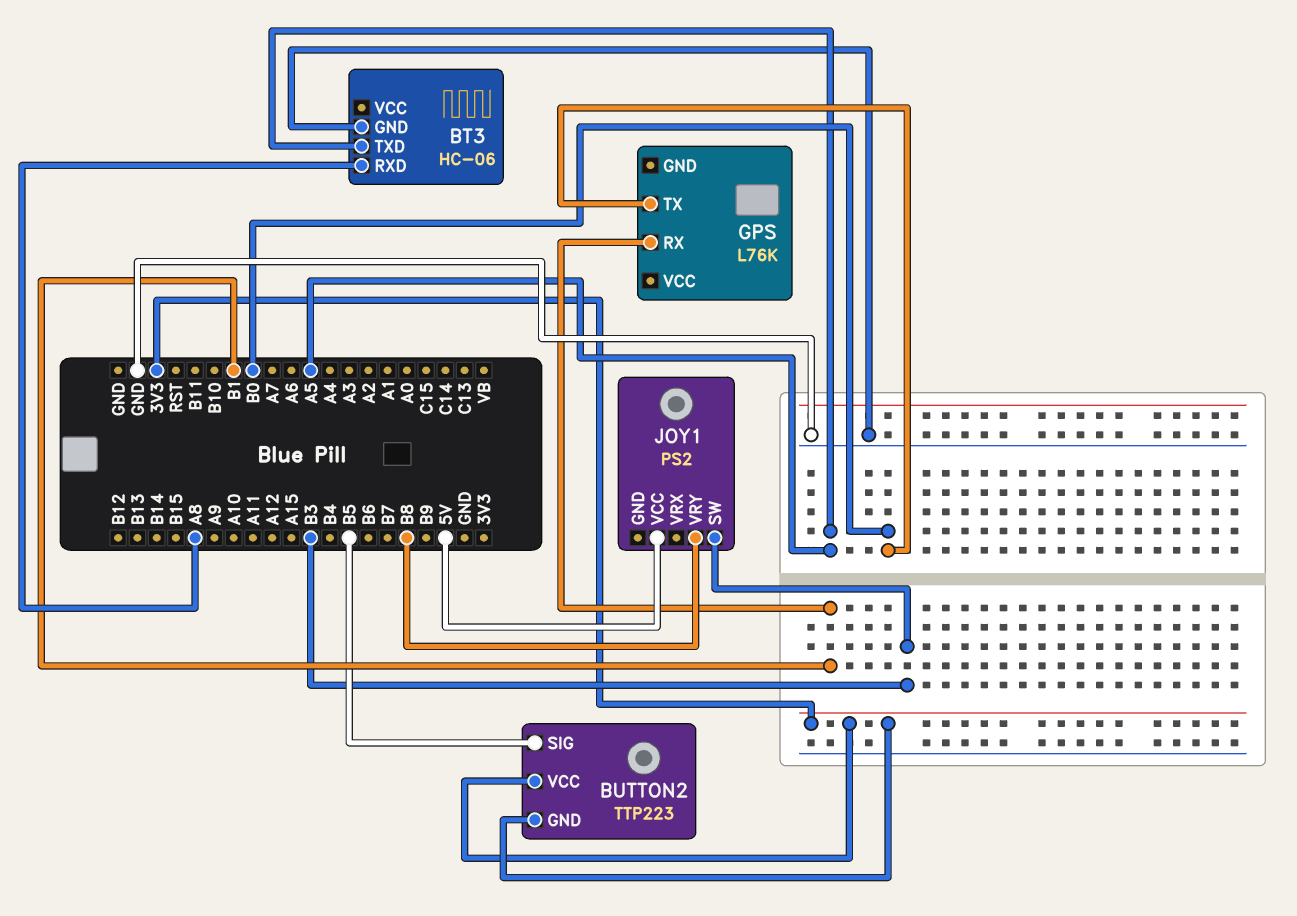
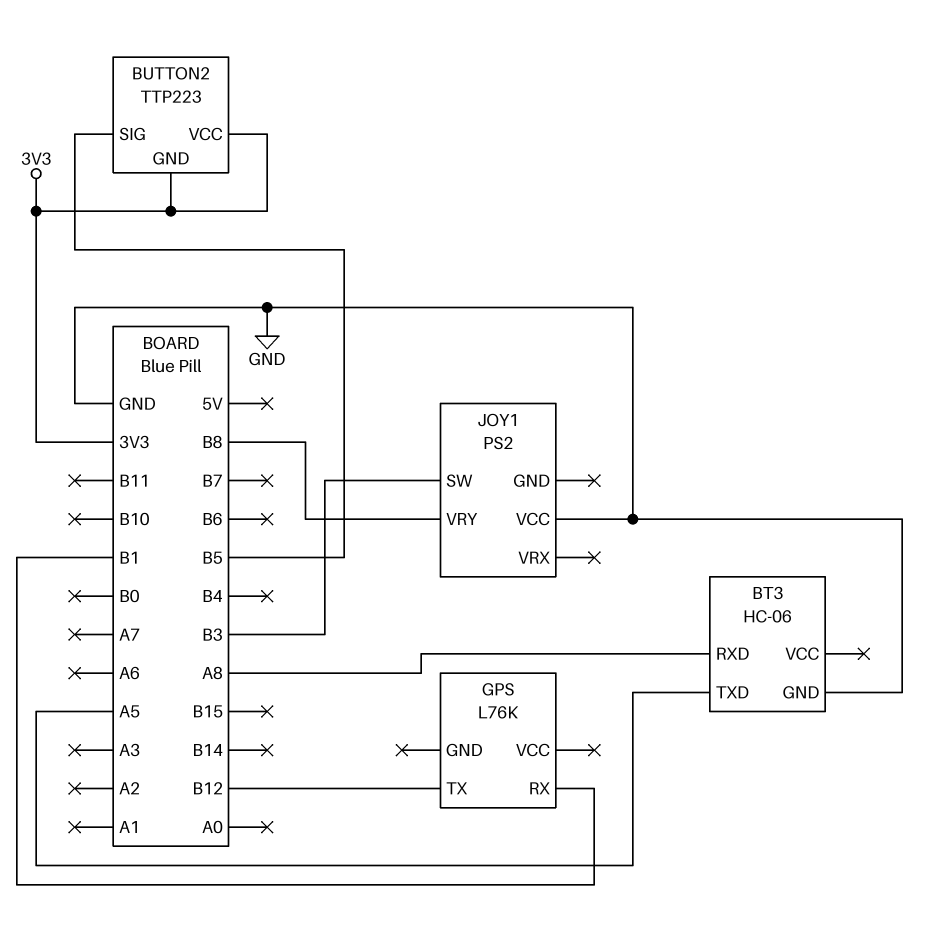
GPS pin TX: B0 -> B12
JOY1 pin VCC: 5V -> GND

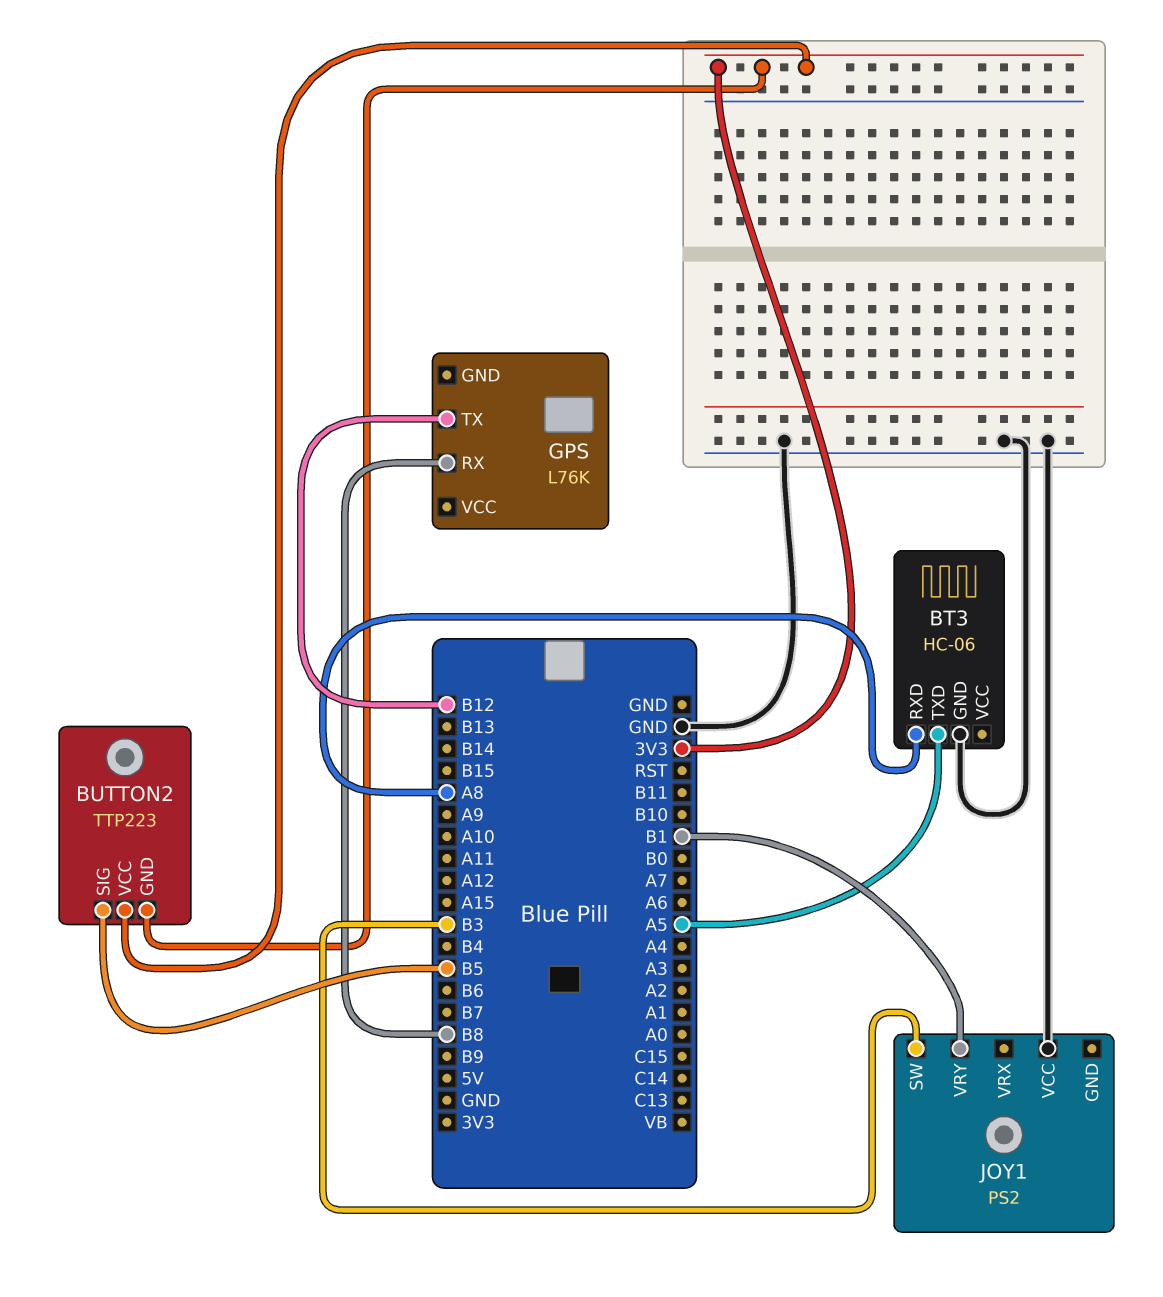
GPS pin RX: B1 -> B8
JOY1 pin VRY: B8 -> B1

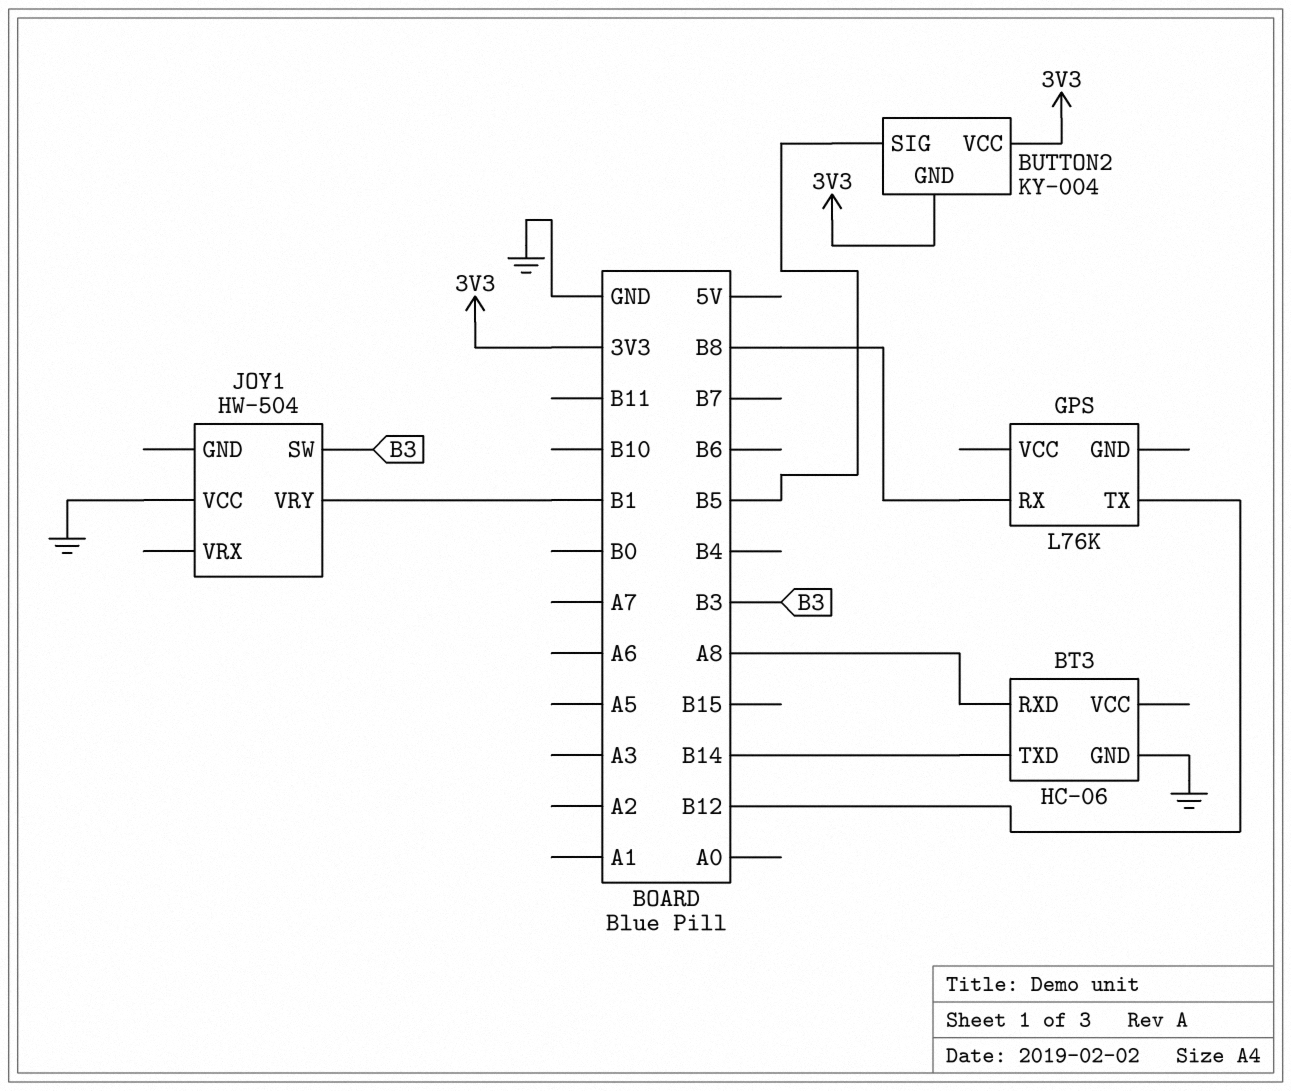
BT3 pin TXD: A5 -> B14
BUTTON2: TTP223 -> KY-004
JOY1: PS2 -> HW-504

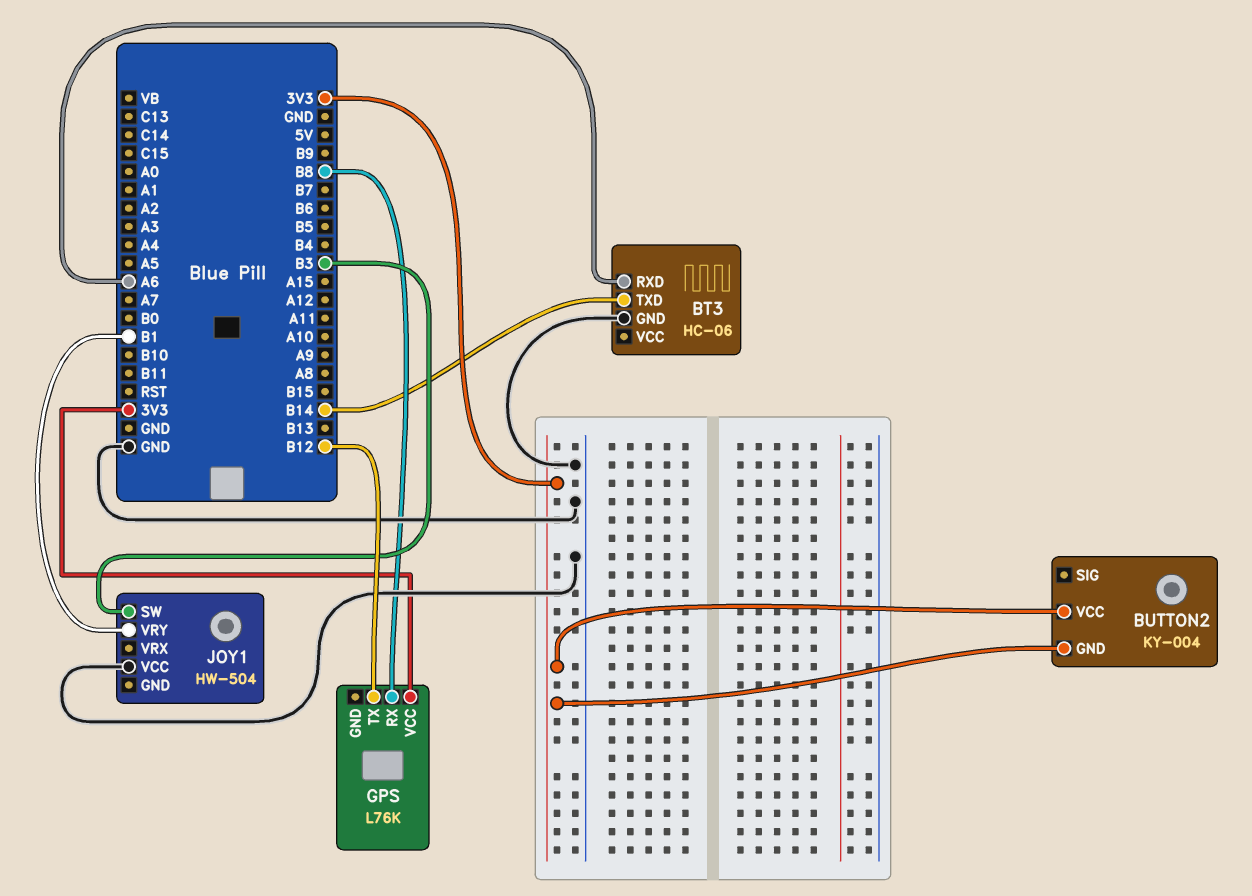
BT3 pin RXD: A8 -> A6
BUTTON2 pin SIG: B5 -> none
GPS pin VCC: none -> 3V3

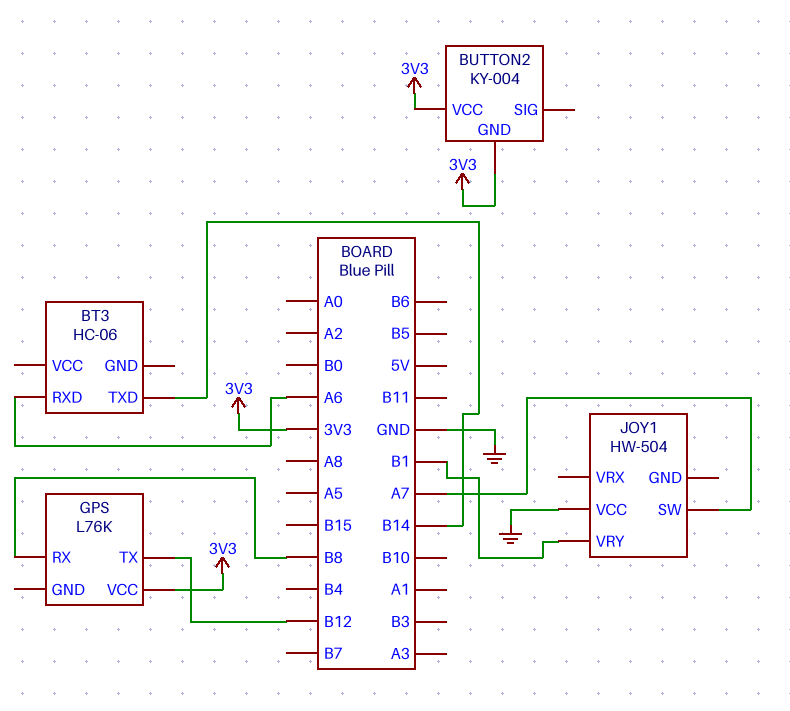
BT3 pin GND: GND -> none
JOY1 pin SW: B3 -> A7

